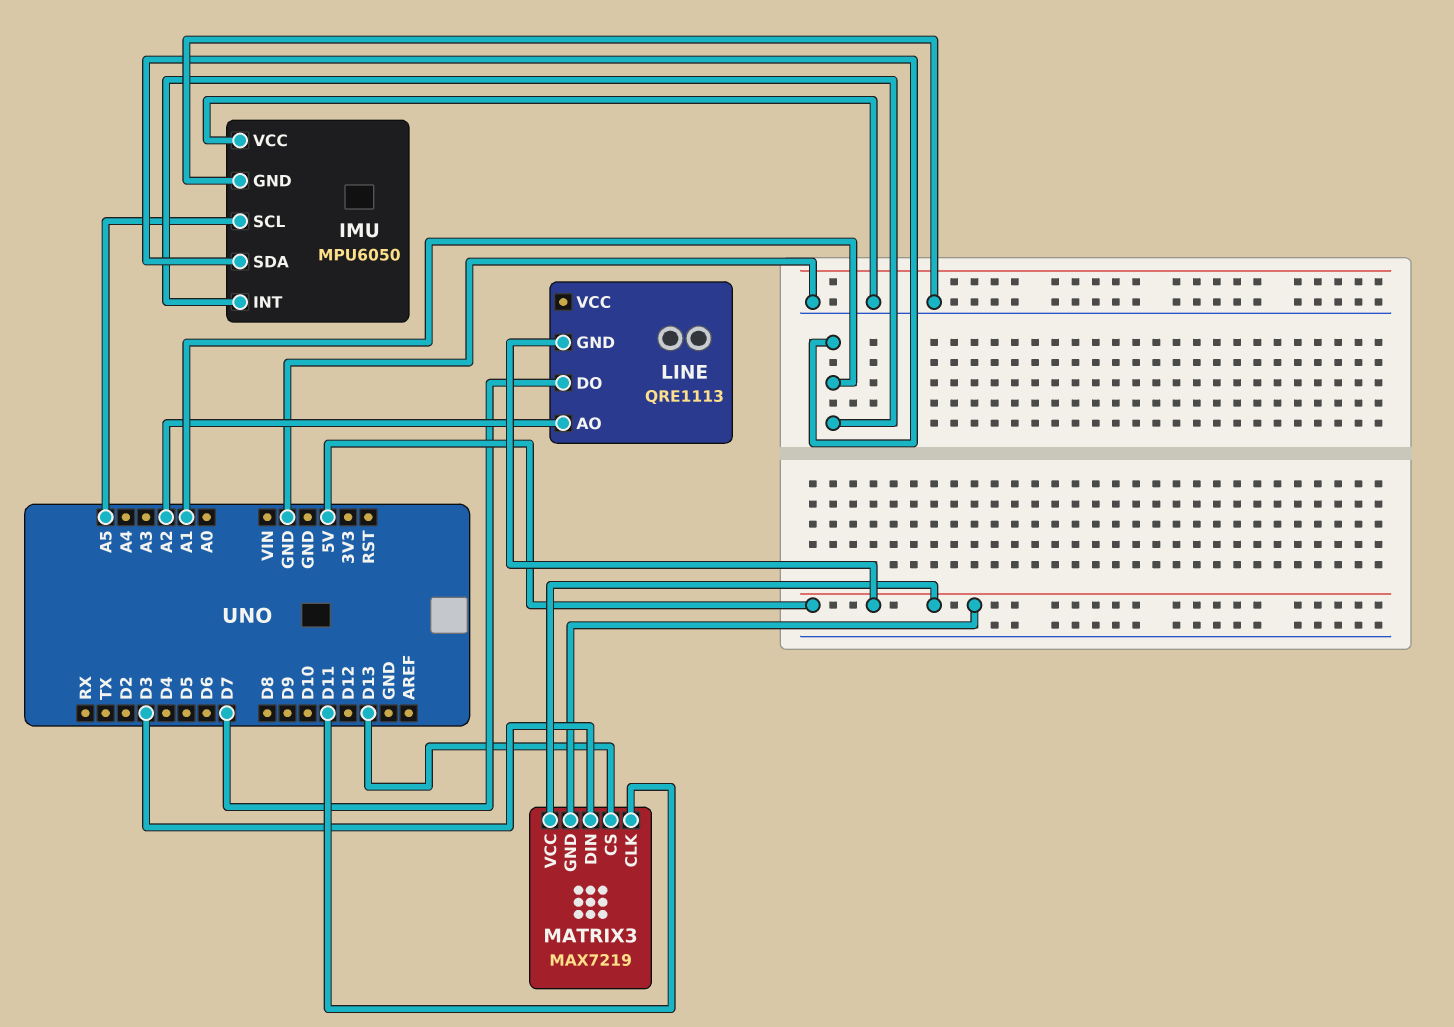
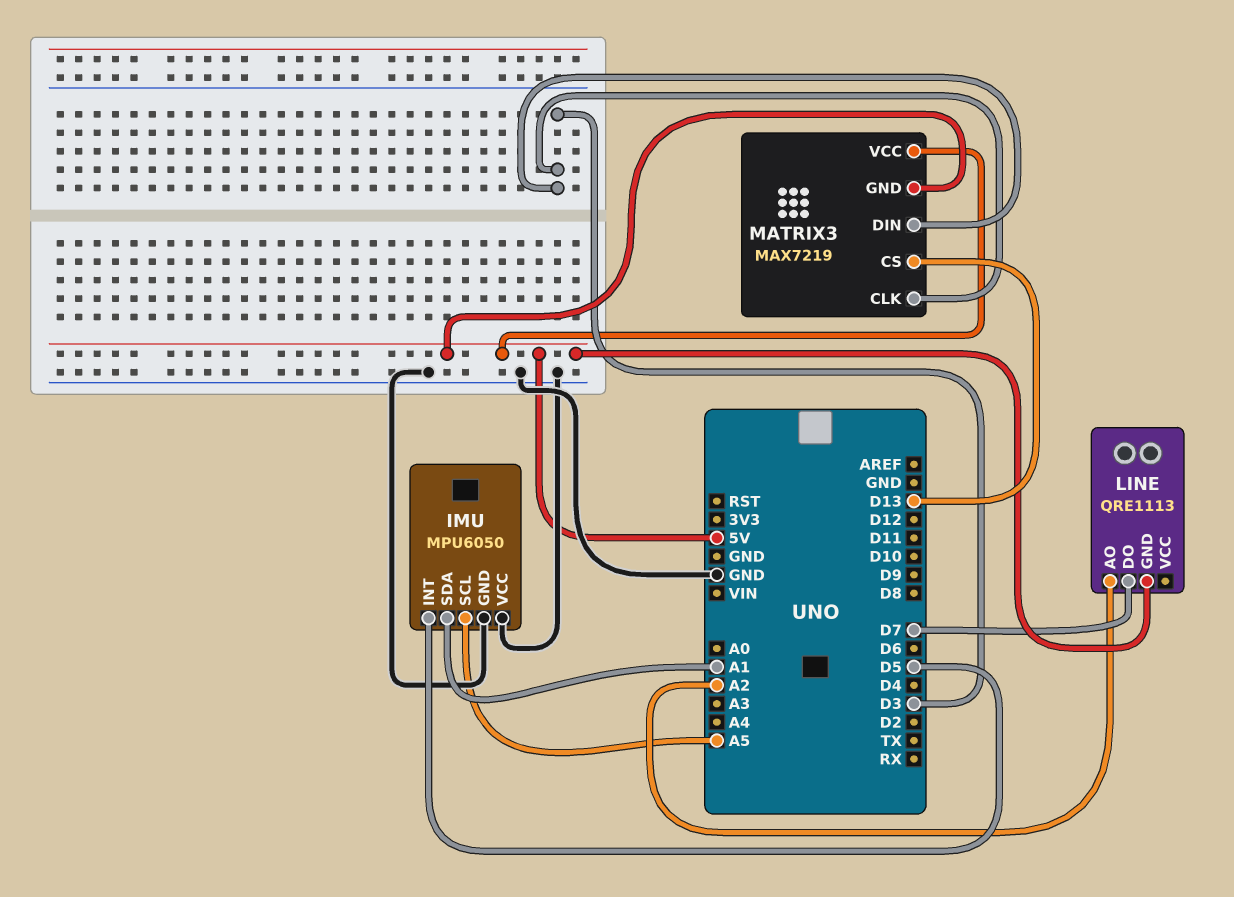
IMU pin INT: A1 -> D5
MATRIX3 pin CLK: D11 -> D3

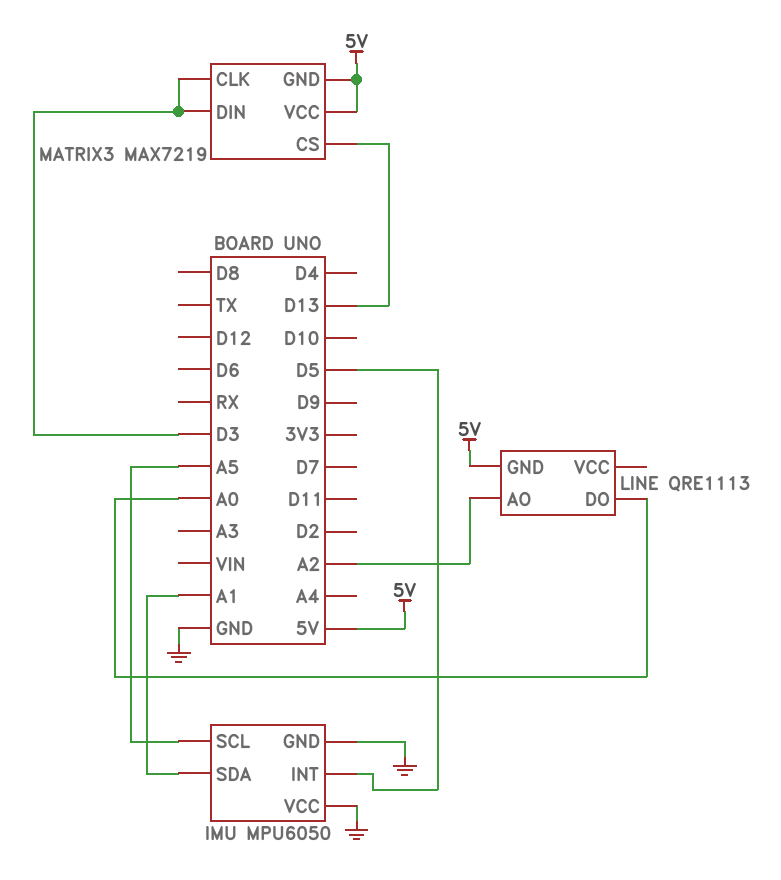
LINE pin DO: D7 -> A0

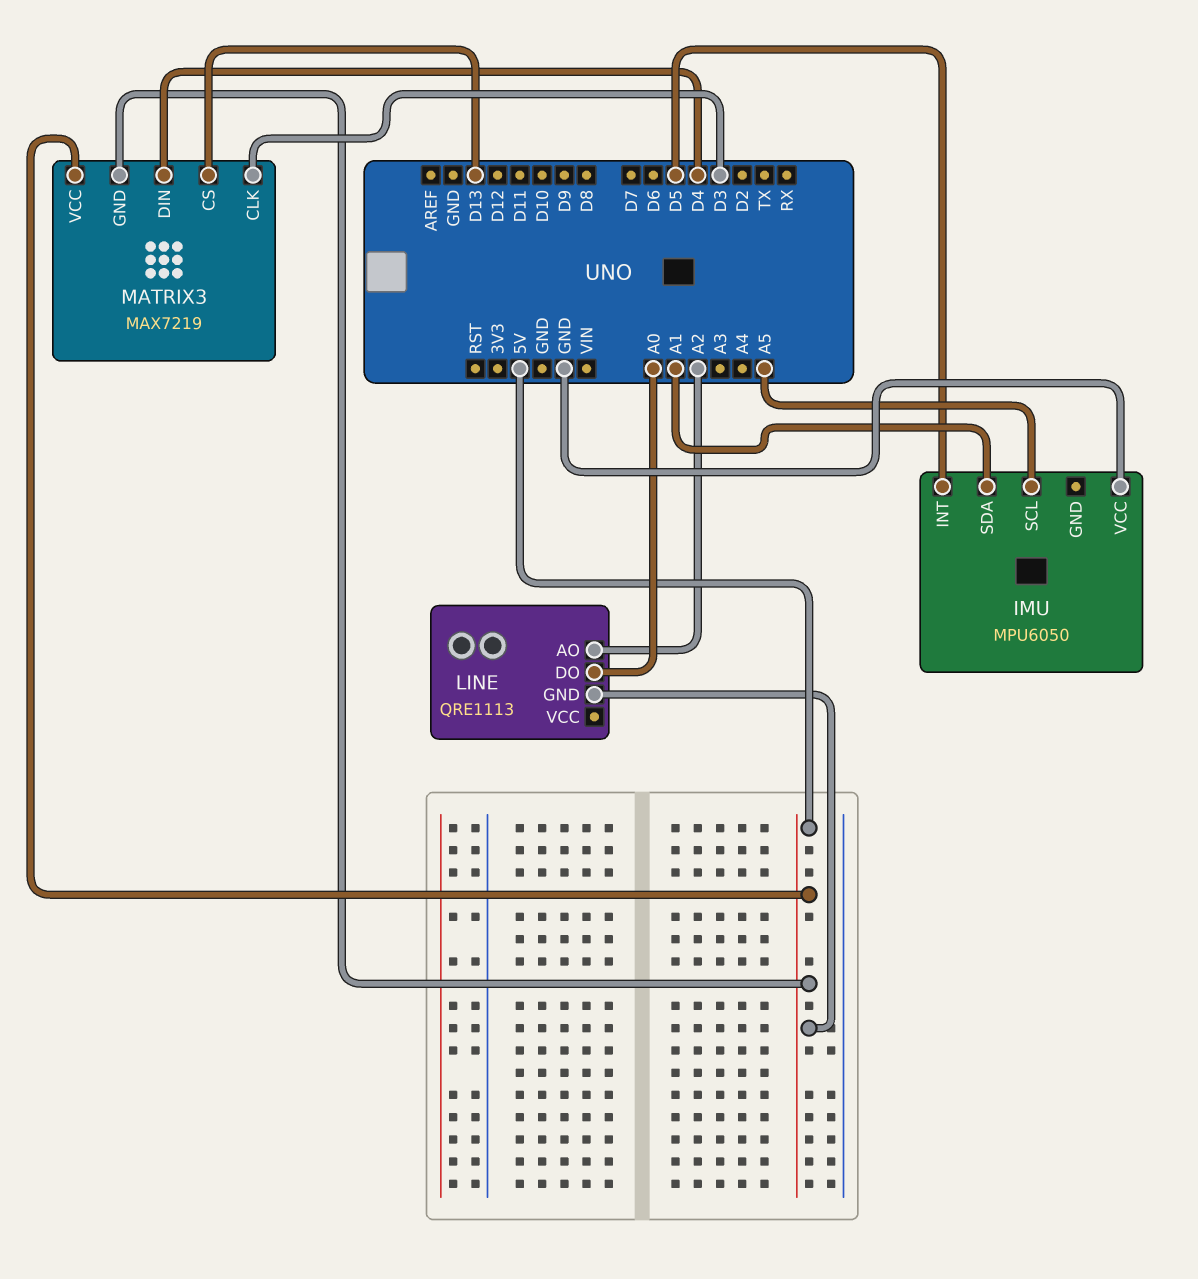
IMU pin GND: GND -> none
MATRIX3 pin DIN: D3 -> D4

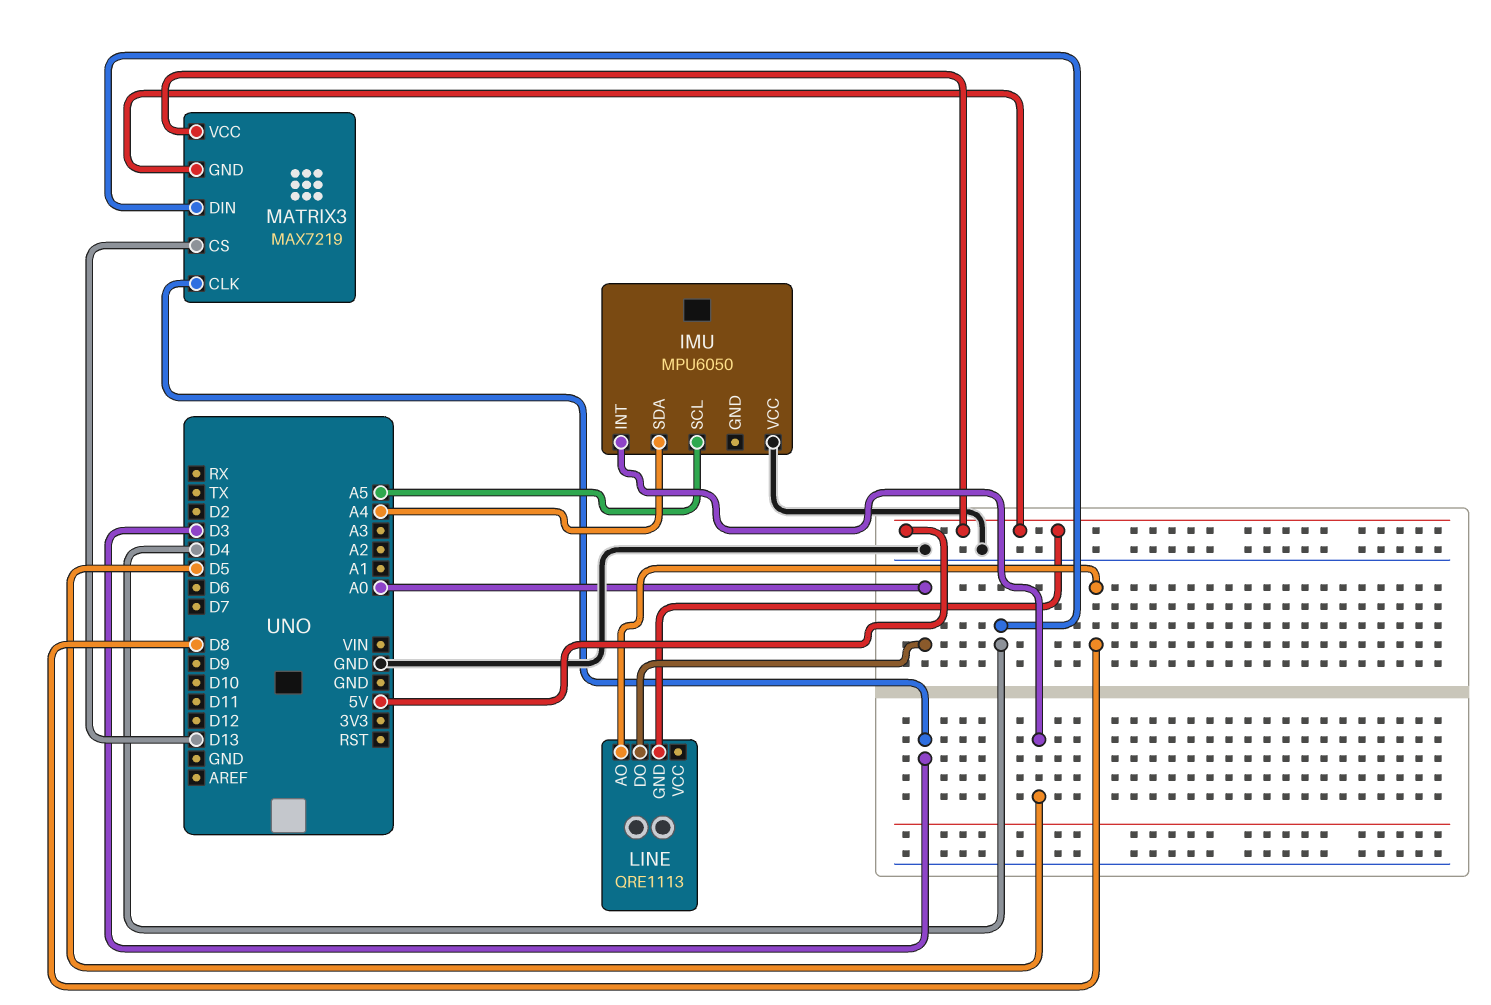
IMU pin SDA: A1 -> A4
LINE pin AO: A2 -> D8

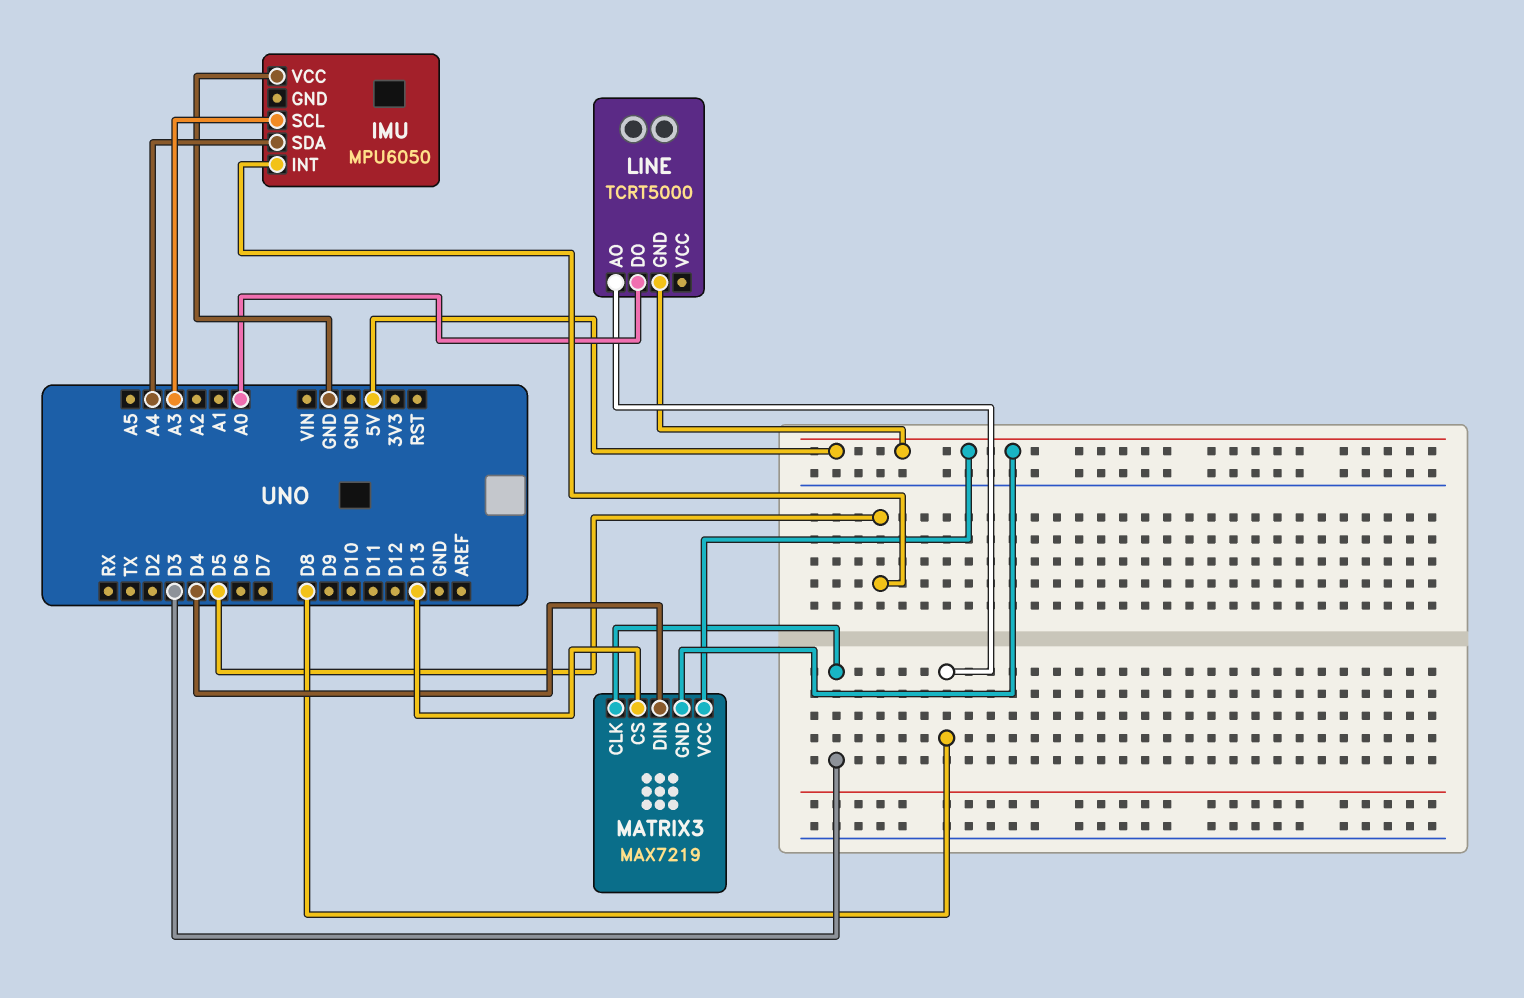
IMU pin SCL: A5 -> A3
LINE: QRE1113 -> TCRT5000

